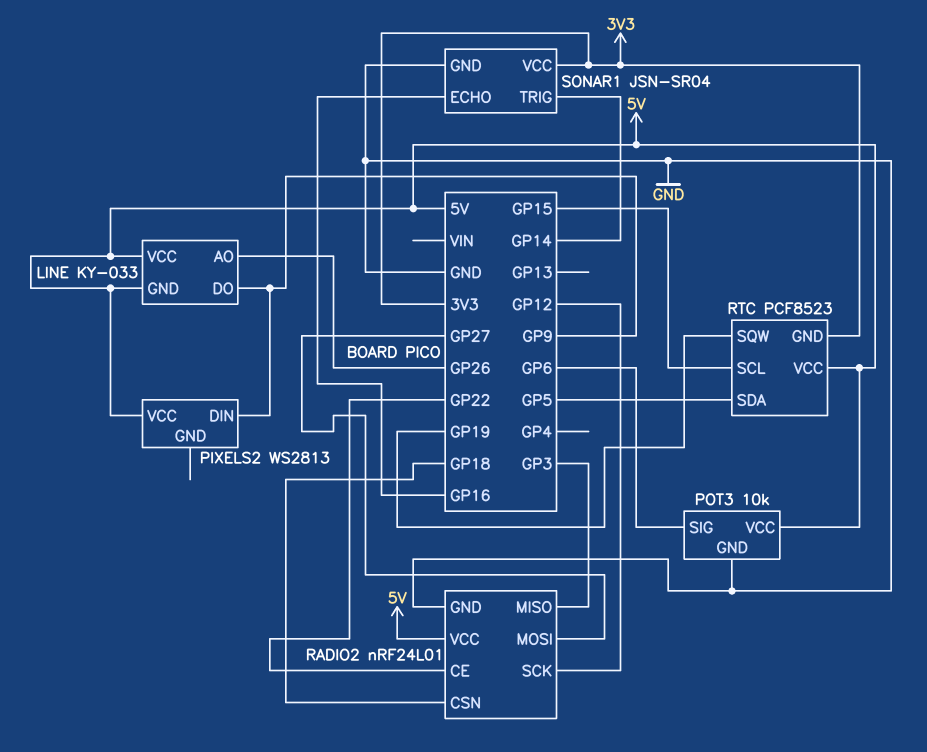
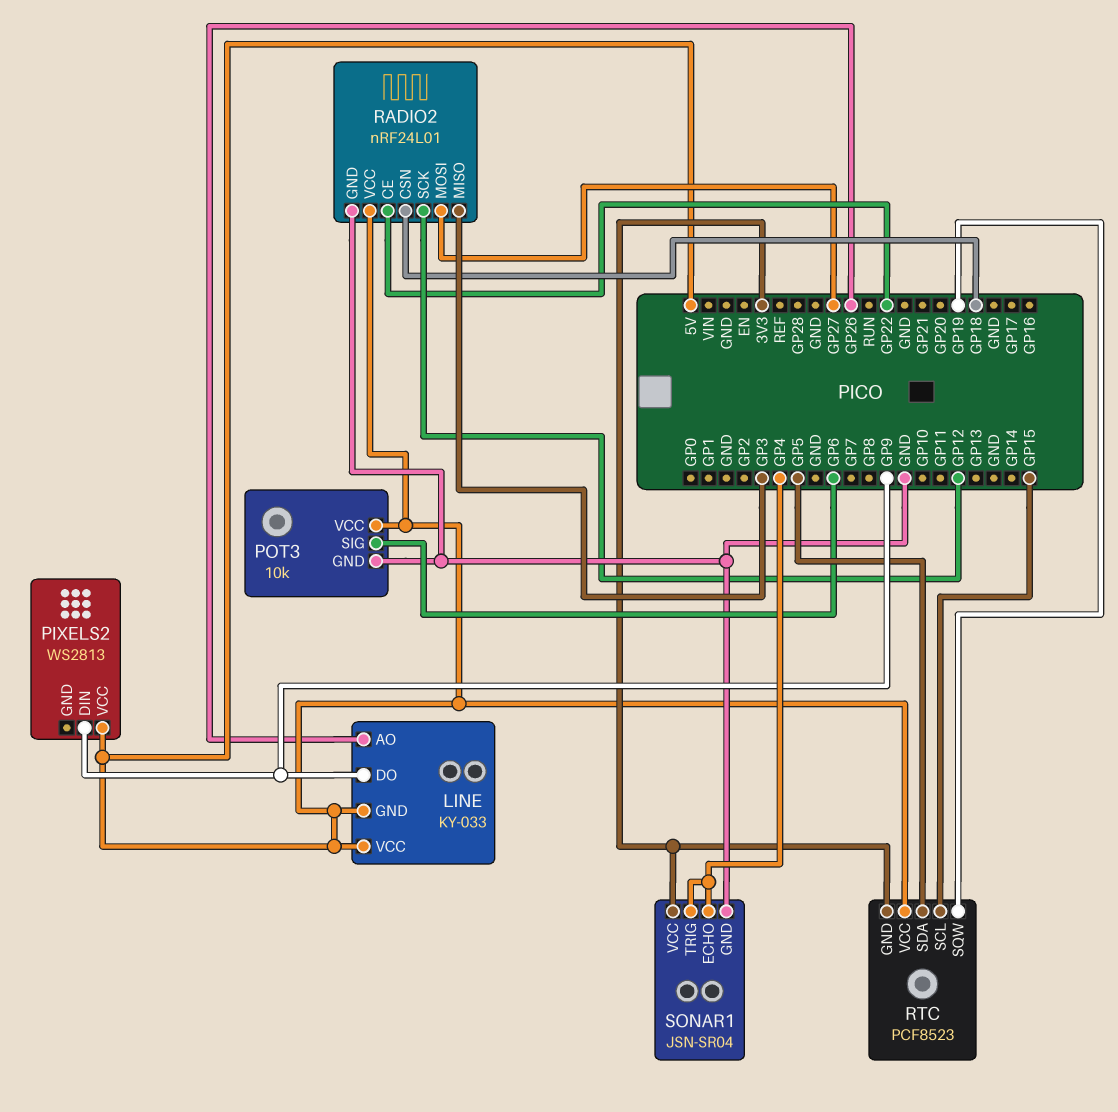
SONAR1 pin ECHO: GP16 -> GP4
SONAR1 pin TRIG: GP14 -> GP4

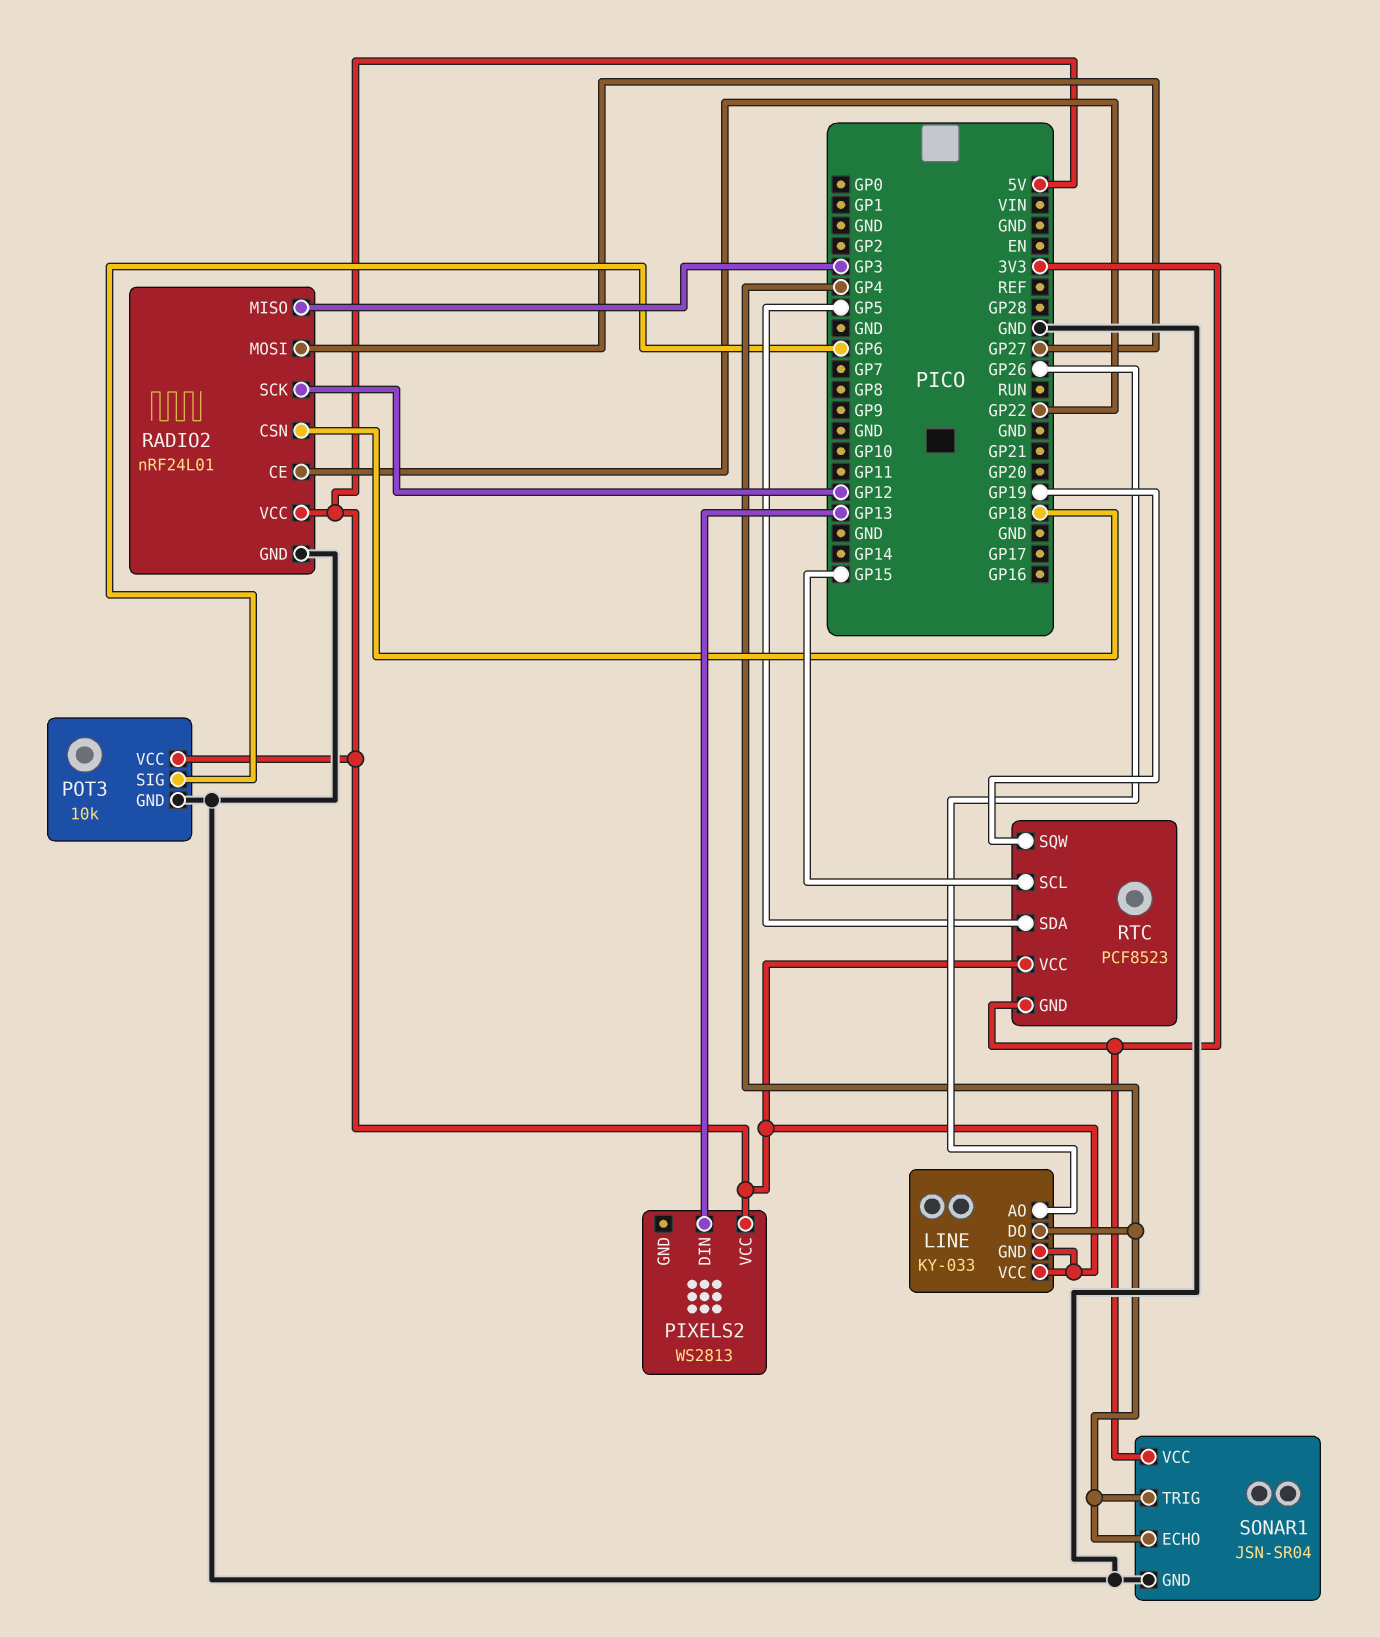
LINE pin DO: GP9 -> GP4
PIXELS2 pin DIN: GP9 -> GP13

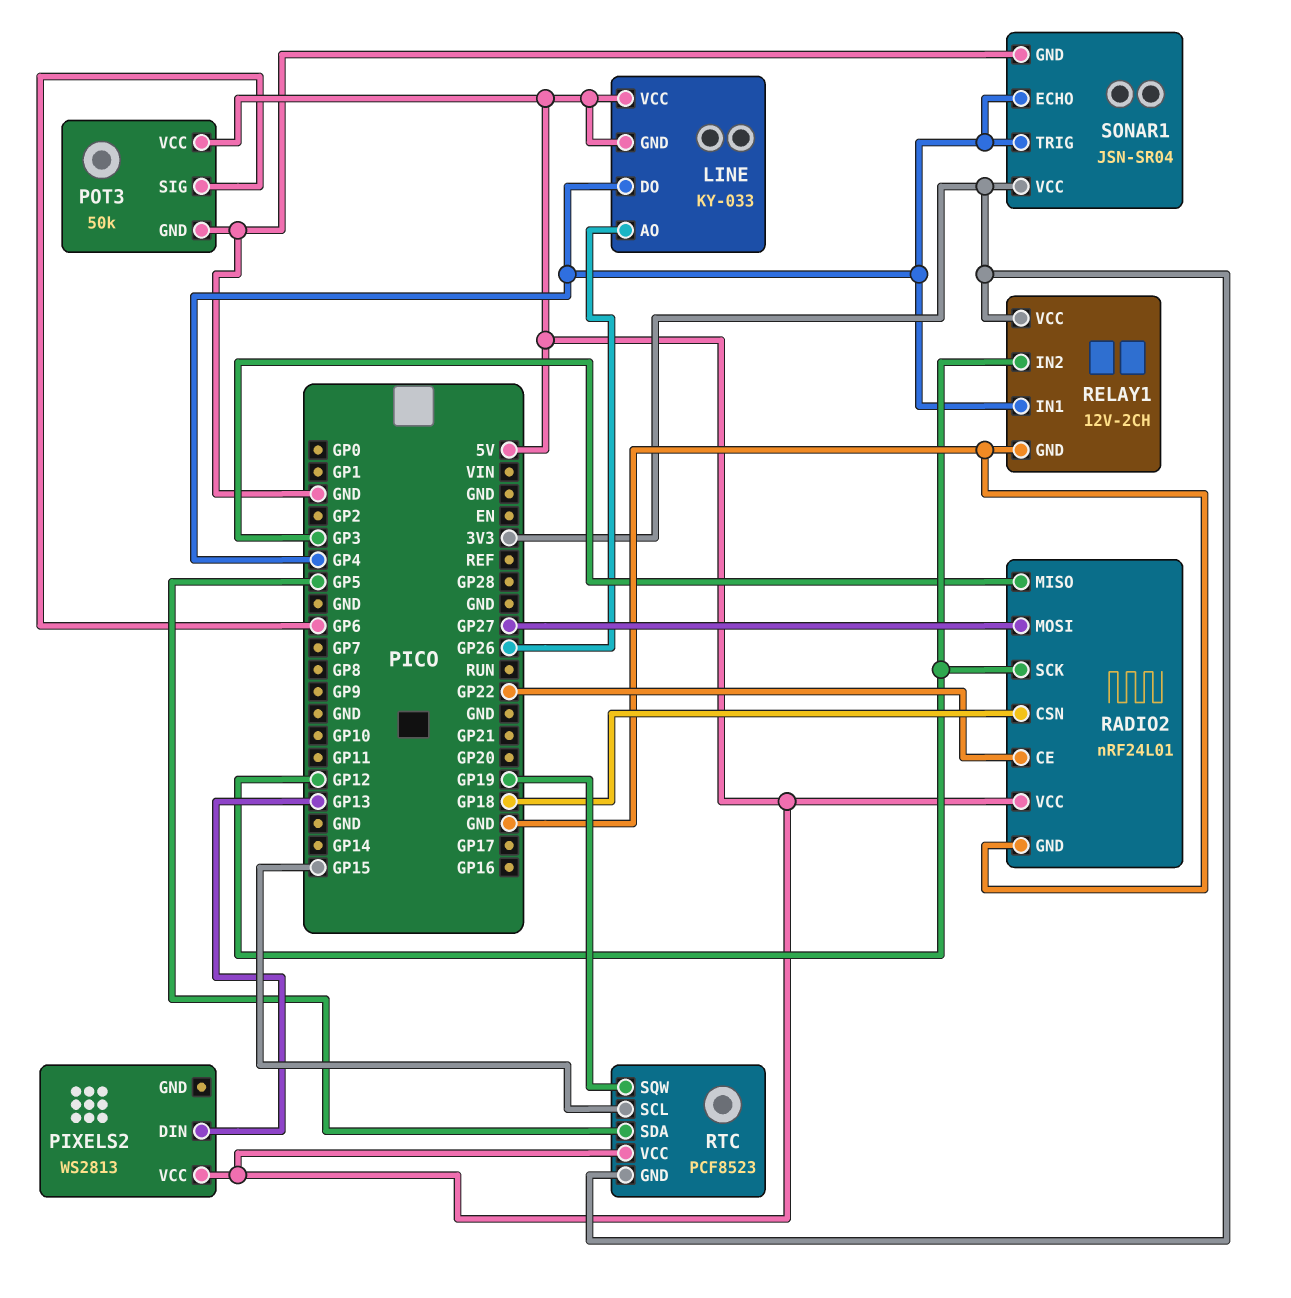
POT3: 10k -> 50k
RELAY1: none -> 12V-2CH
RELAY1 pin GND: none -> GND
RELAY1 pin IN1: none -> GP4
RELAY1 pin IN2: none -> GP12
RELAY1 pin VCC: none -> 3V3

